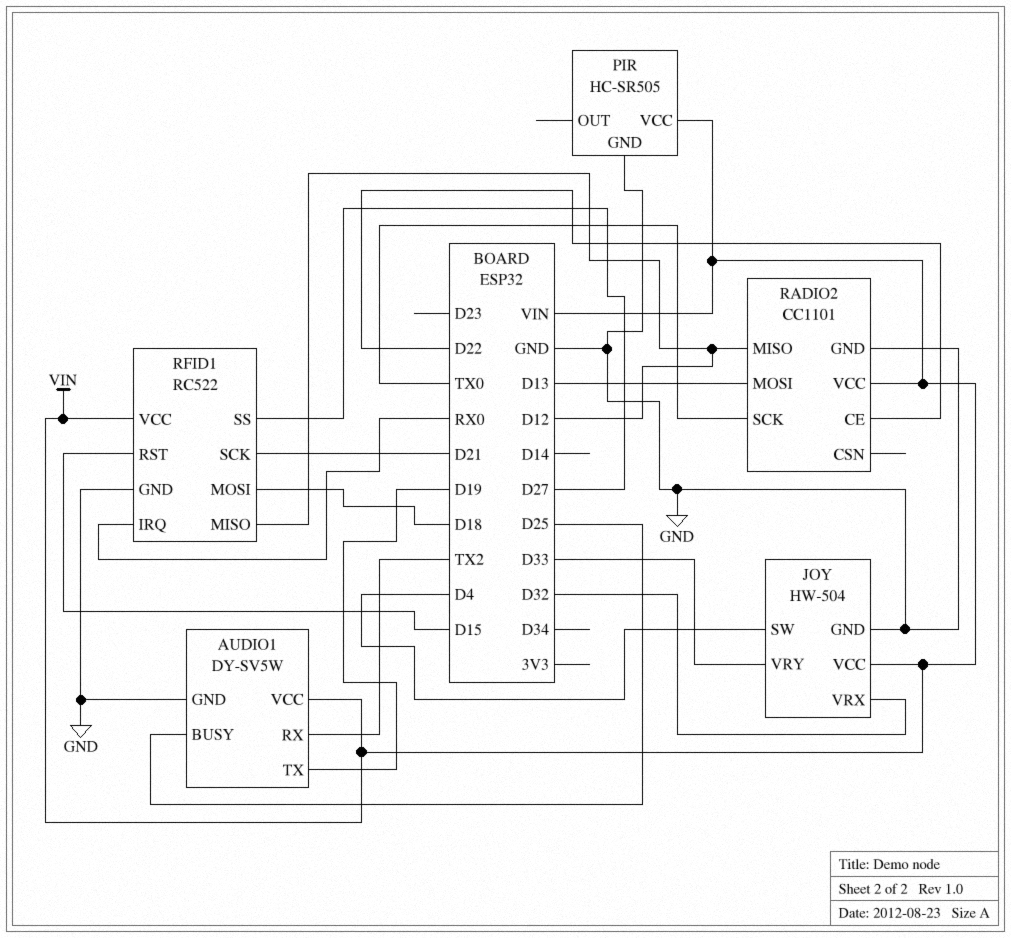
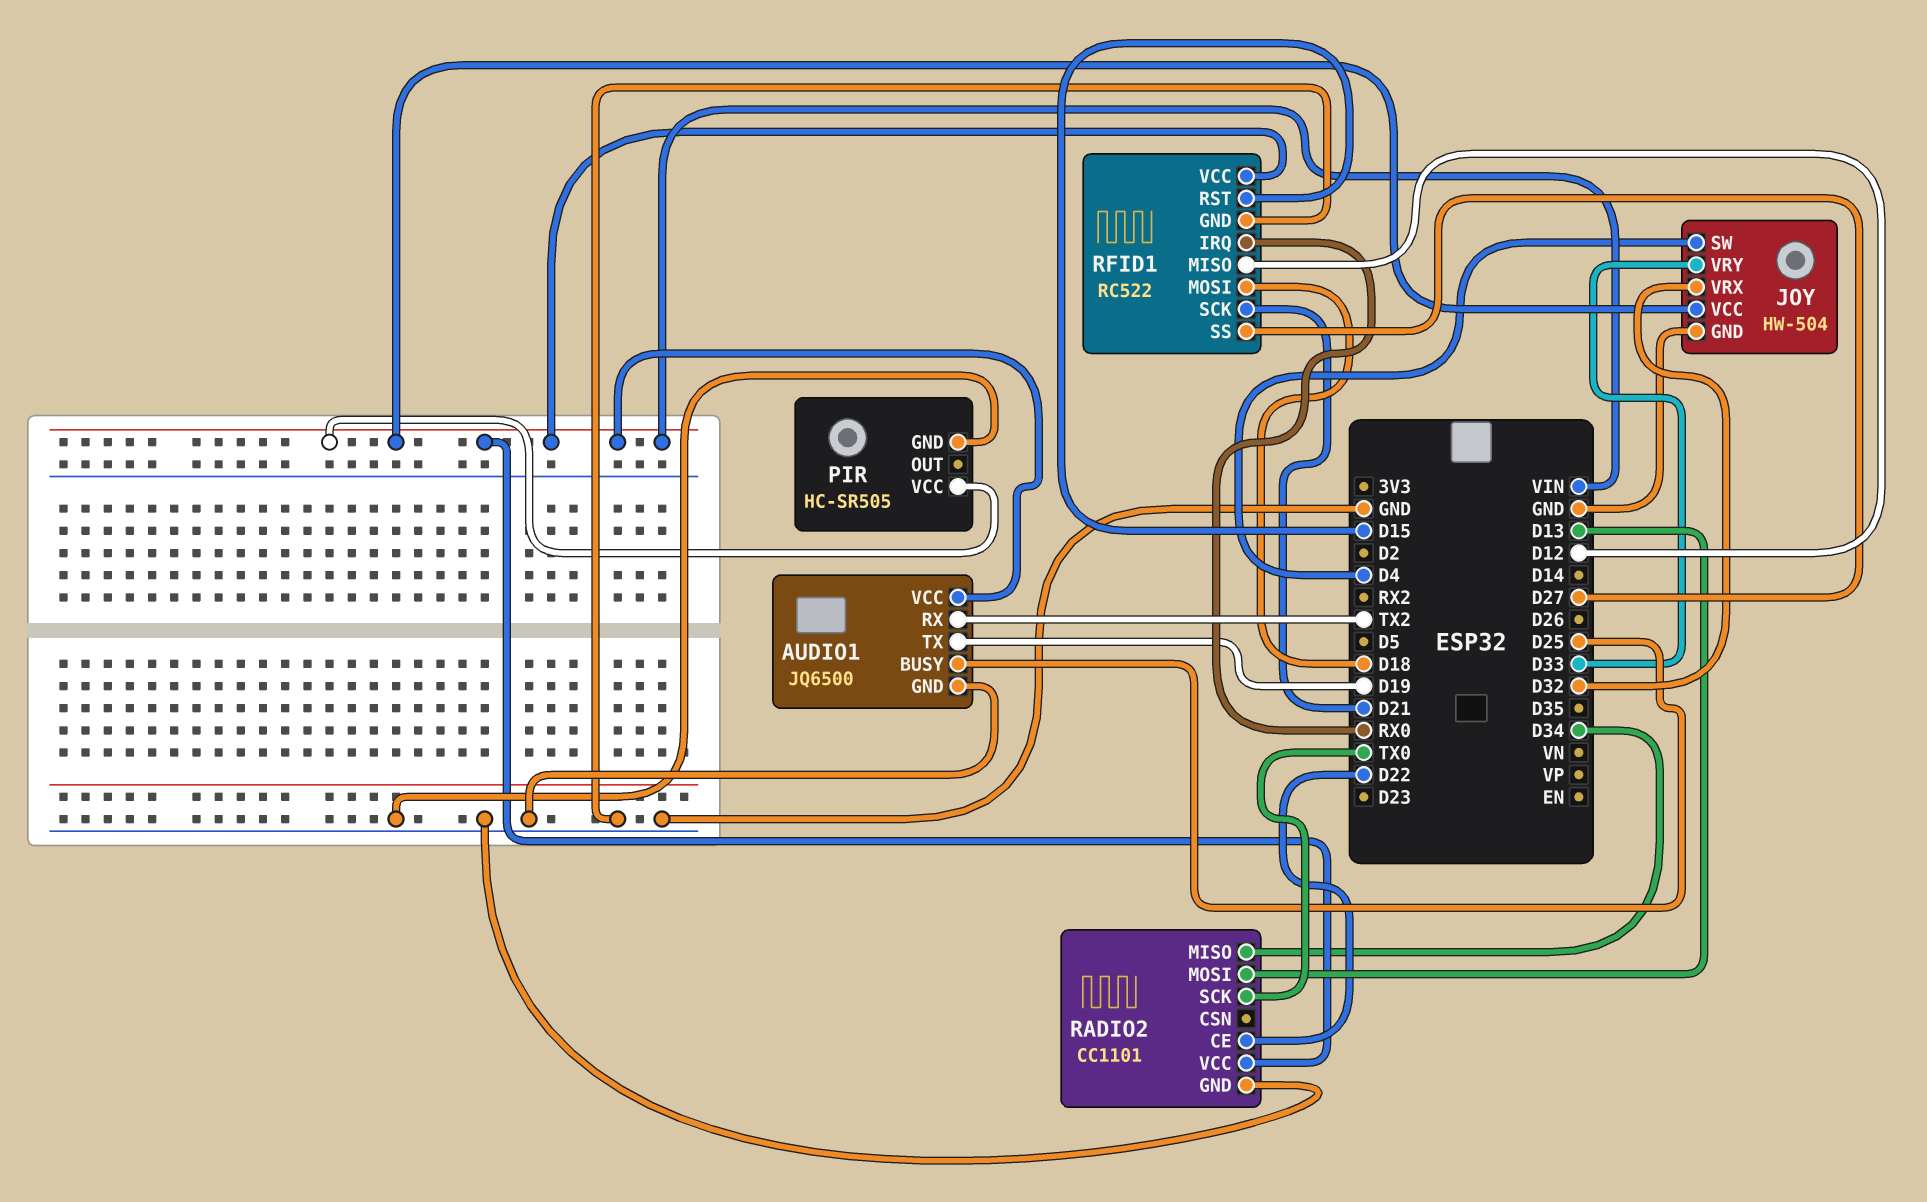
AUDIO1: DY-SV5W -> JQ6500
RADIO2 pin MISO: D12 -> D34

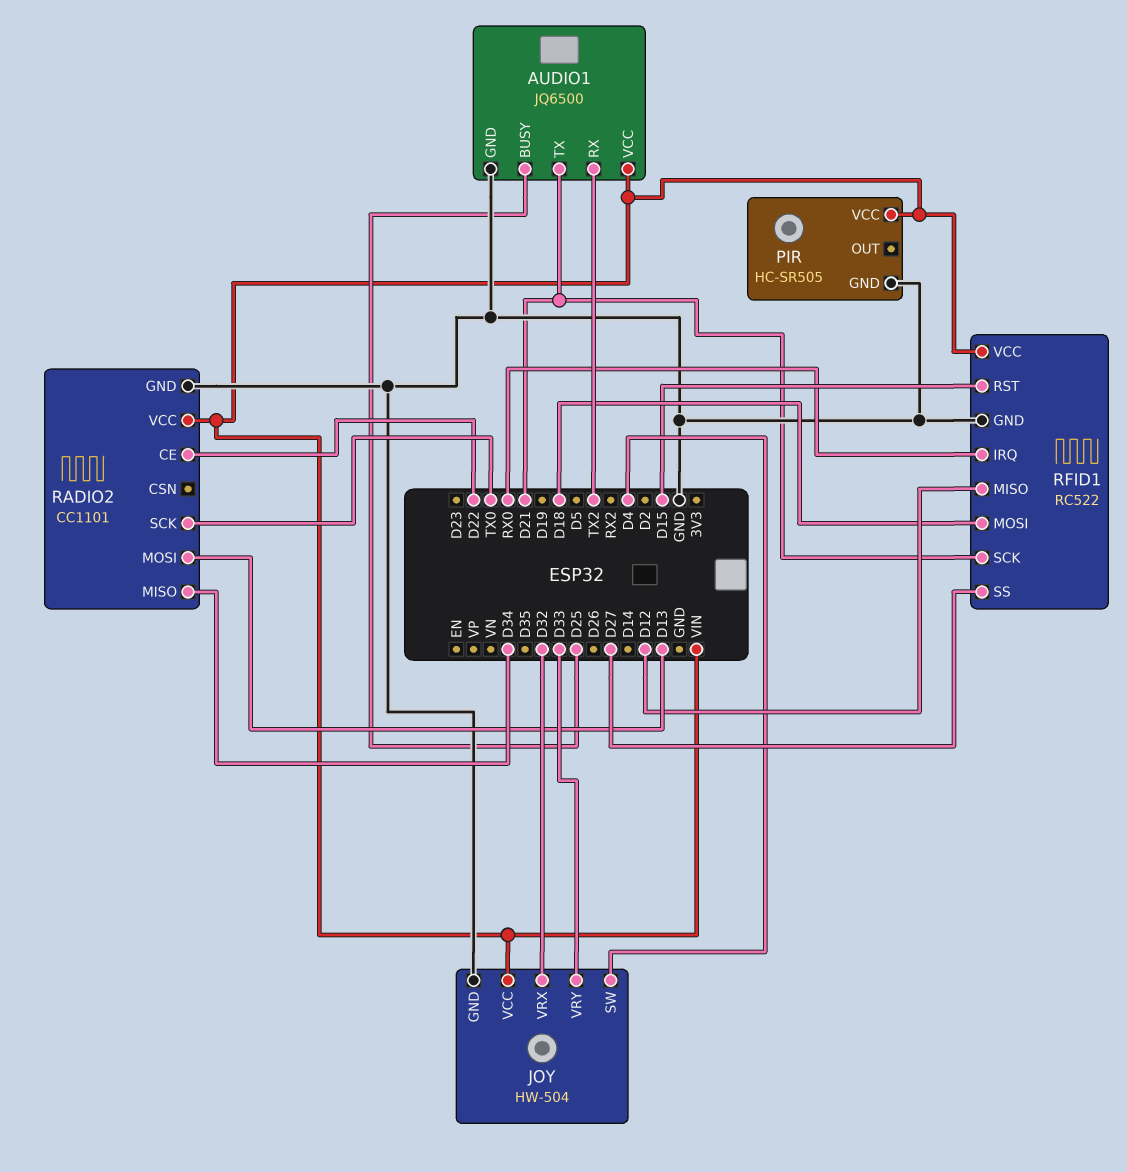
AUDIO1 pin TX: D19 -> D21

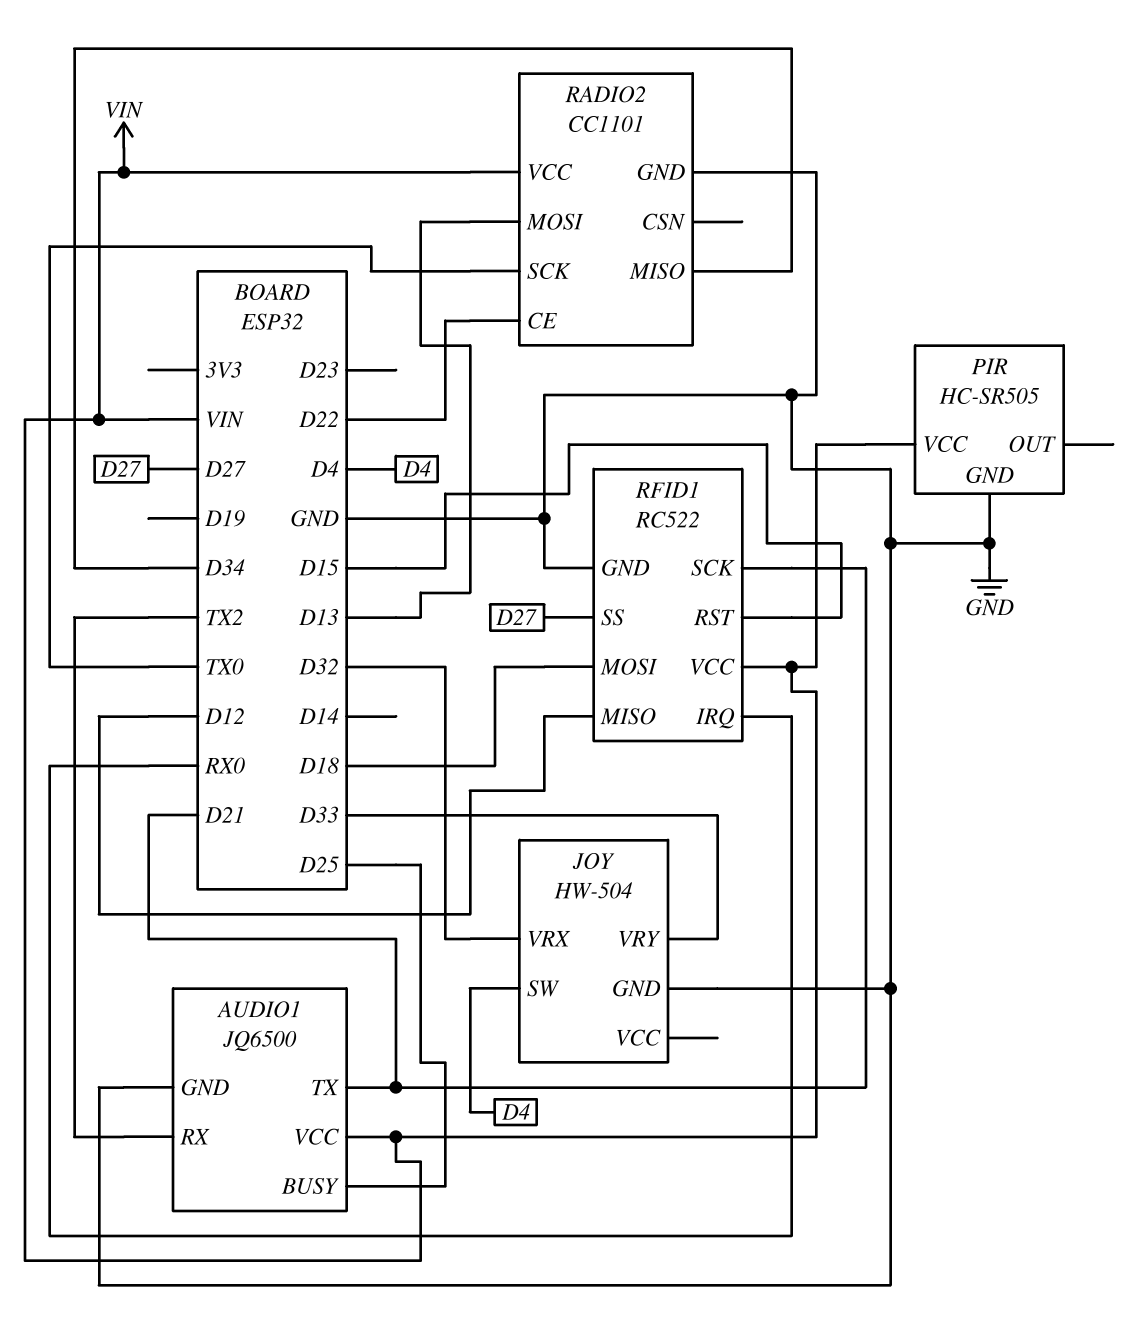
JOY pin VCC: VIN -> none

